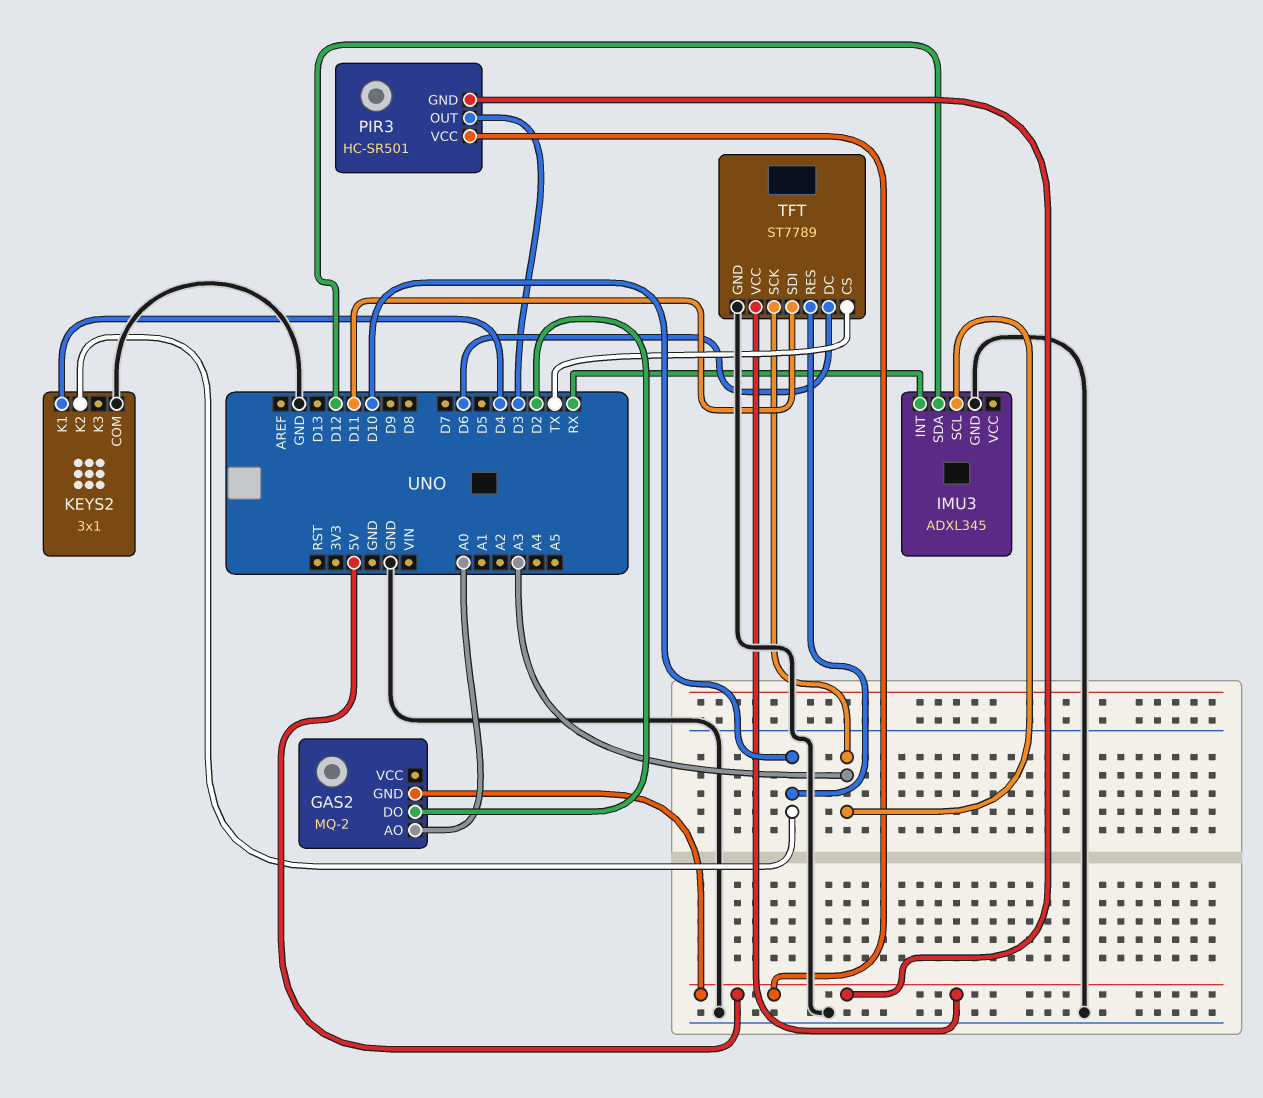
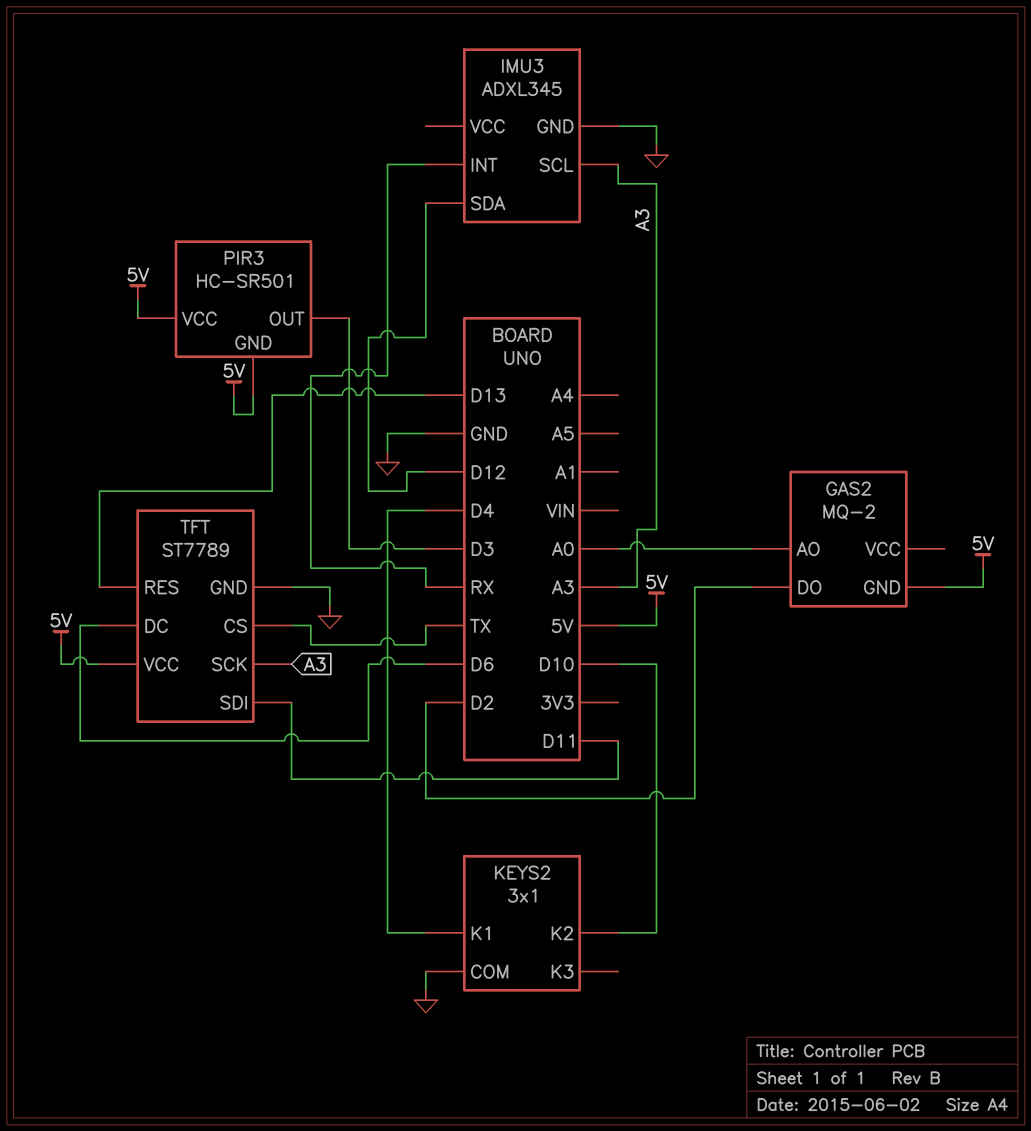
TFT pin RES: D10 -> D13

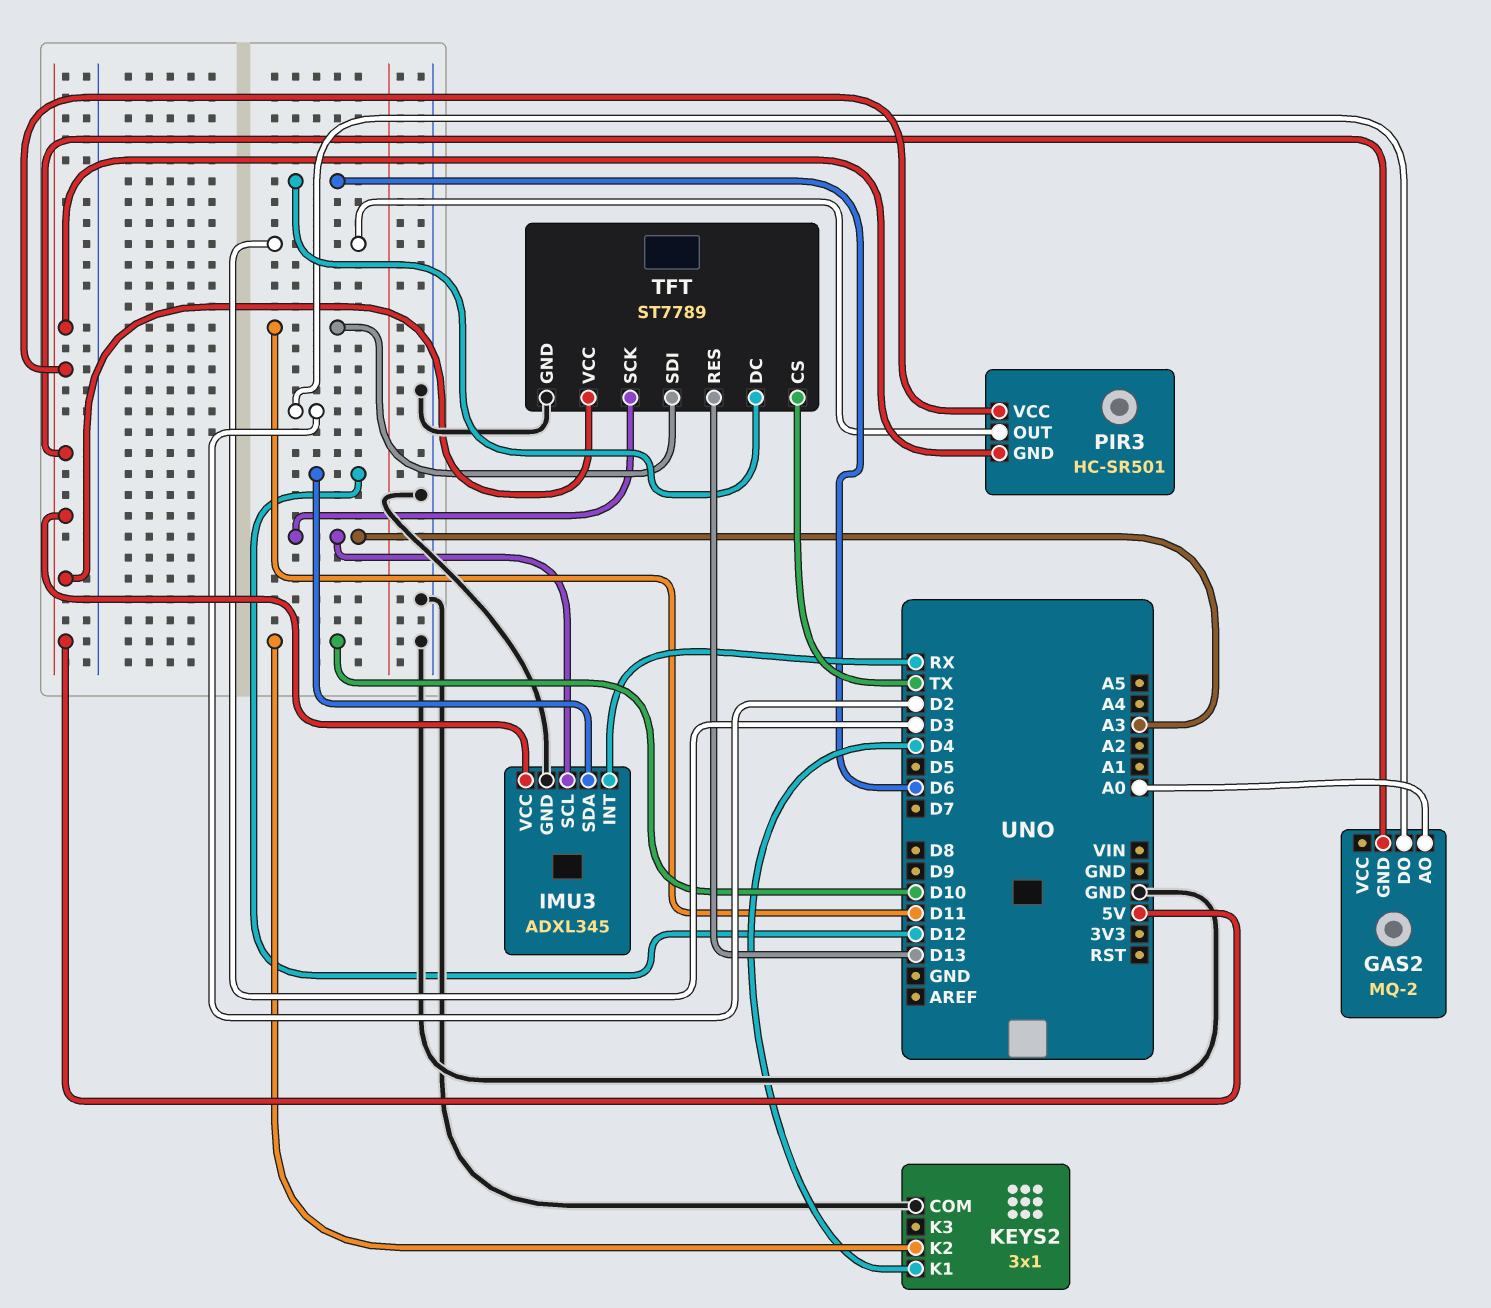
IMU3 pin VCC: none -> 5V

